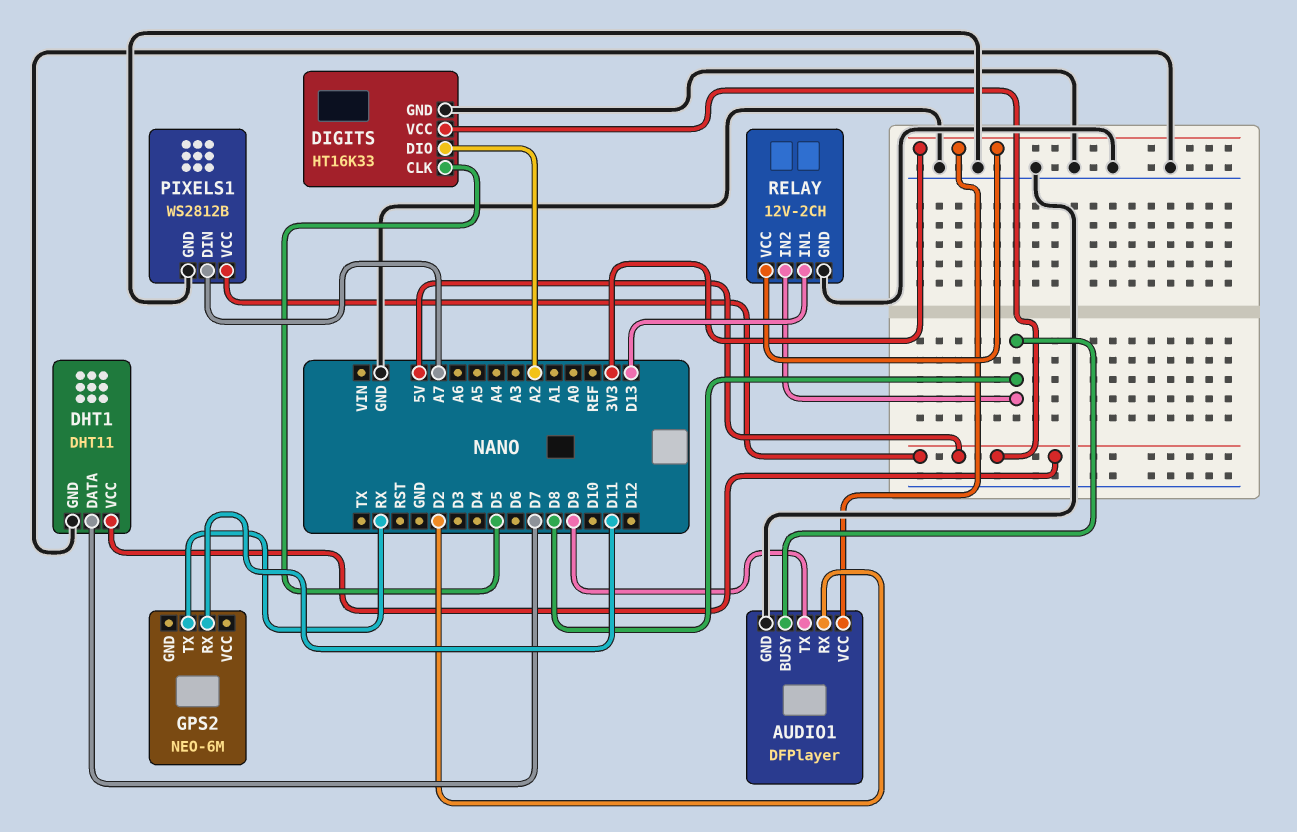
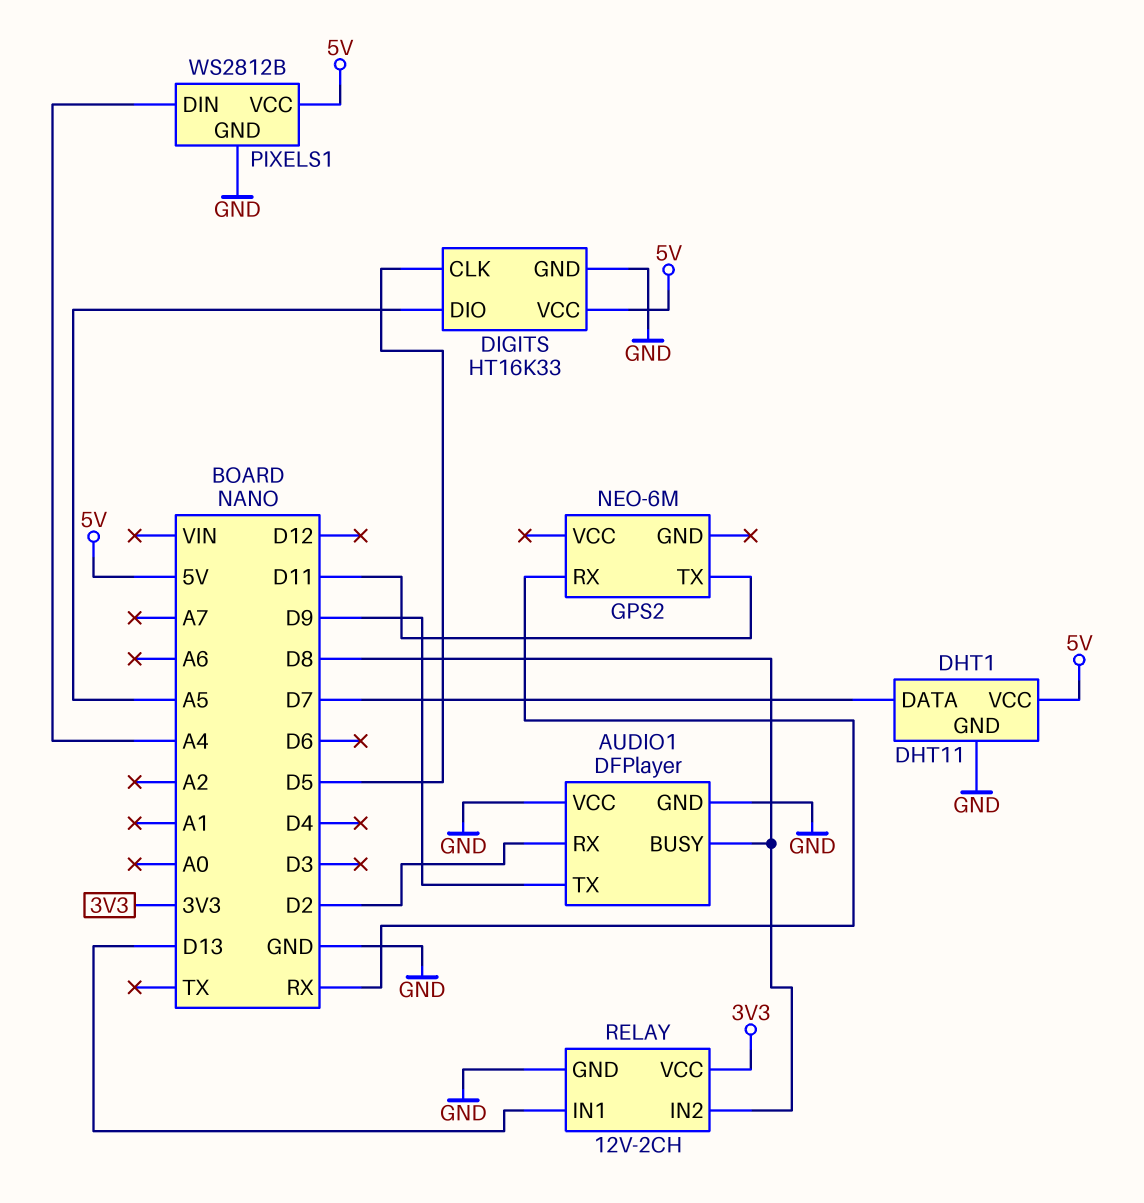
AUDIO1 pin VCC: 3V3 -> GND
DIGITS pin DIO: A2 -> A5
GPS2 pin RX: D11 -> RX
GPS2 pin TX: RX -> D11
PIXELS1 pin DIN: A7 -> A4

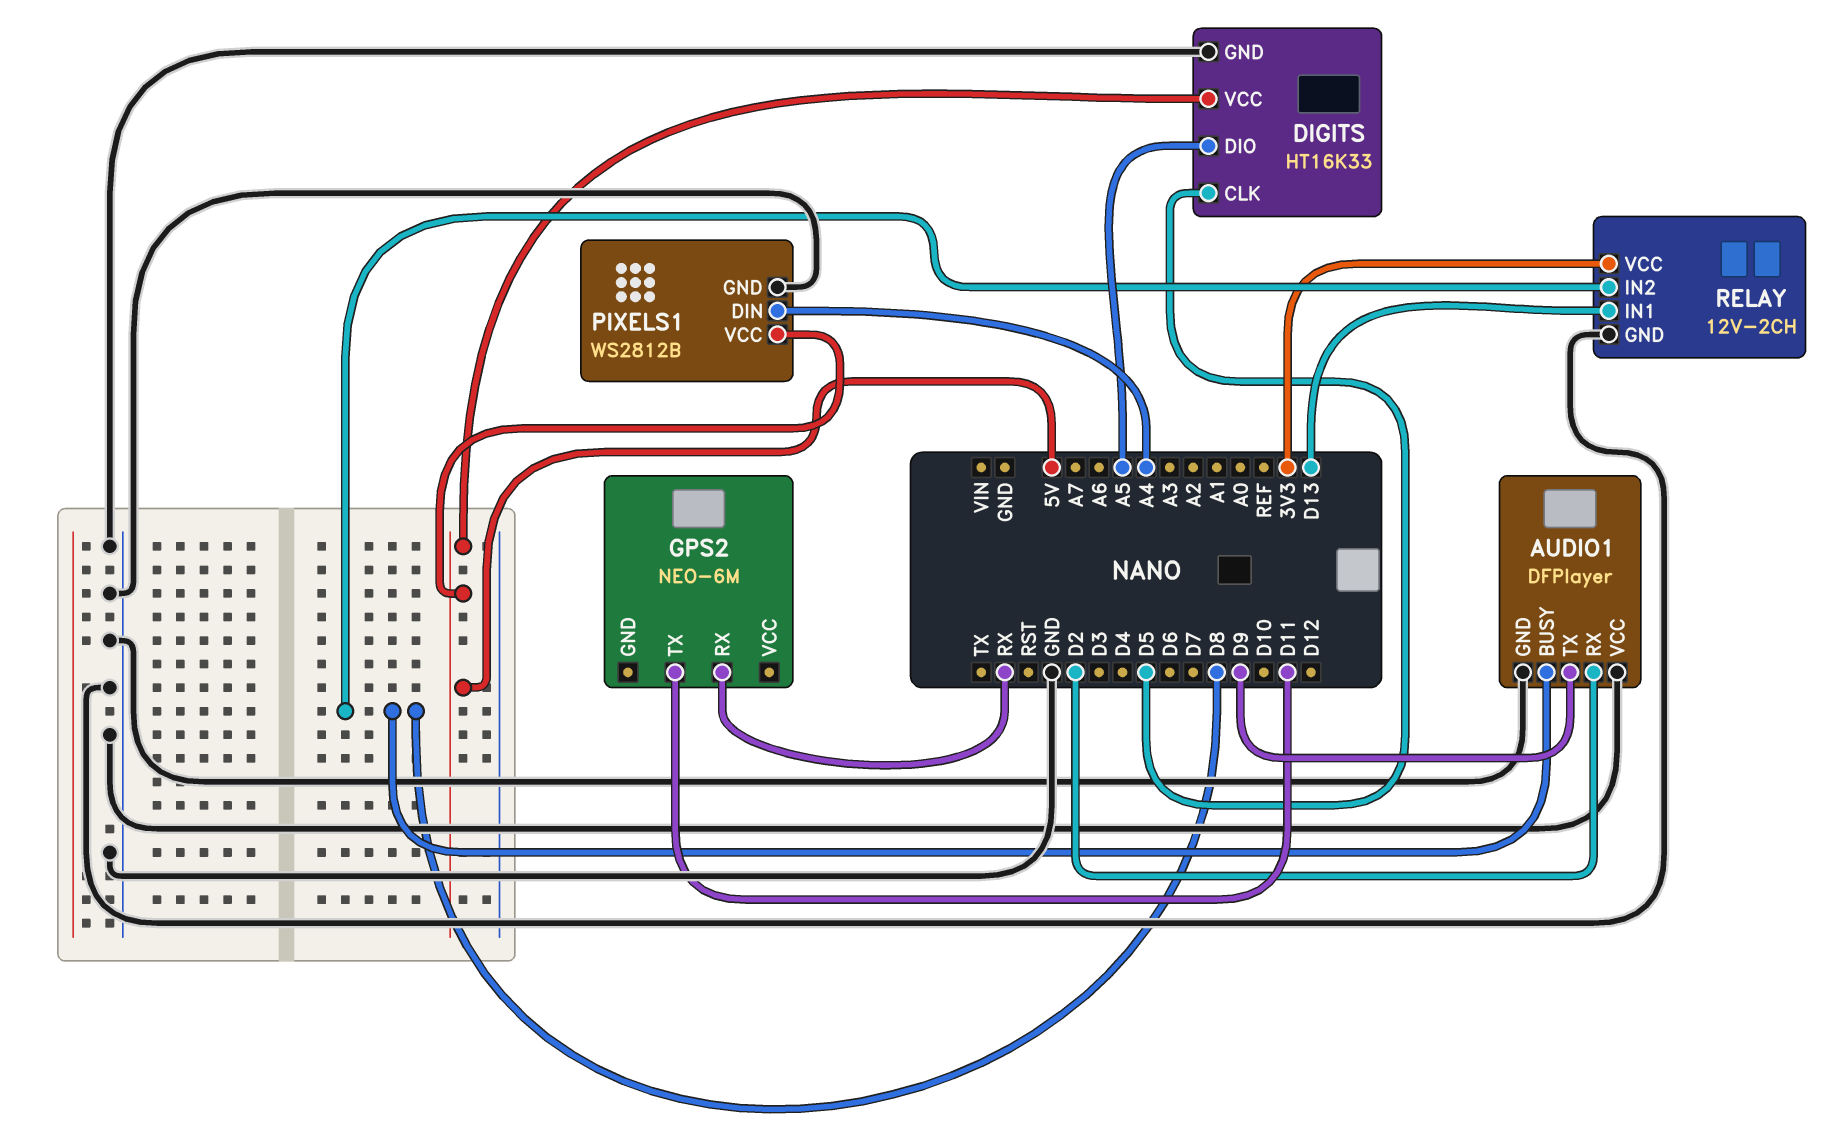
DHT1: DHT11 -> none
DHT1 pin DATA: D7 -> none
DHT1 pin GND: GND -> none
DHT1 pin VCC: 5V -> none

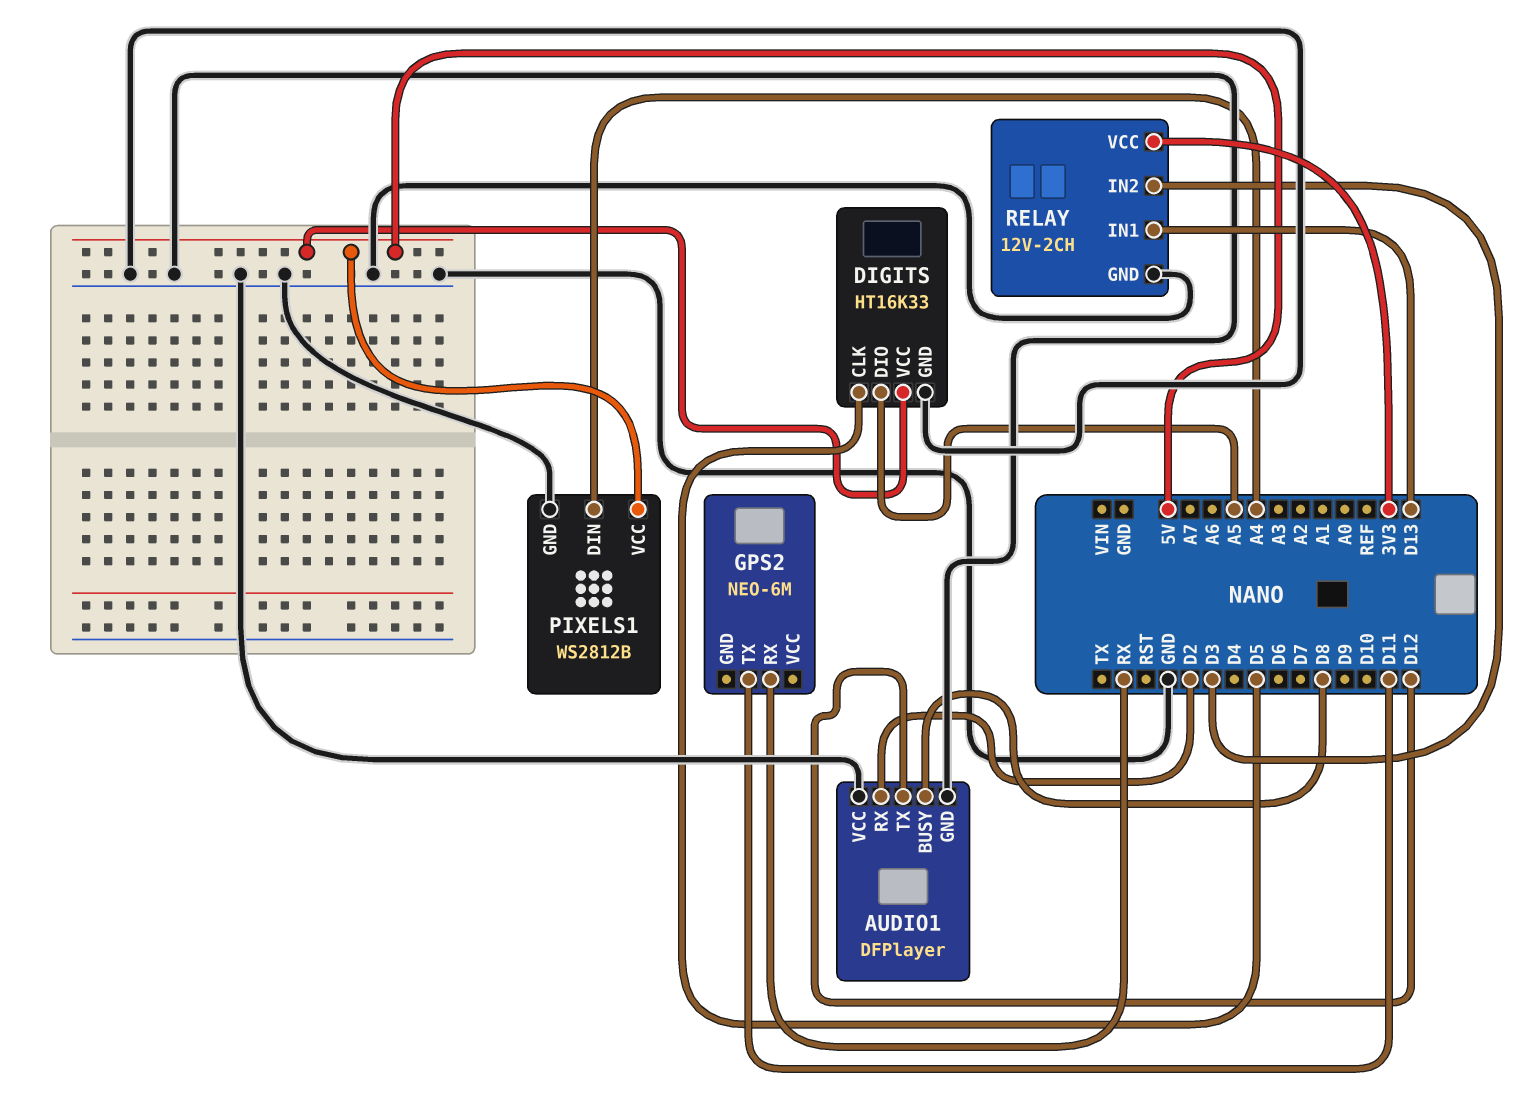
AUDIO1 pin TX: D9 -> D12
RELAY pin IN2: D8 -> D3

